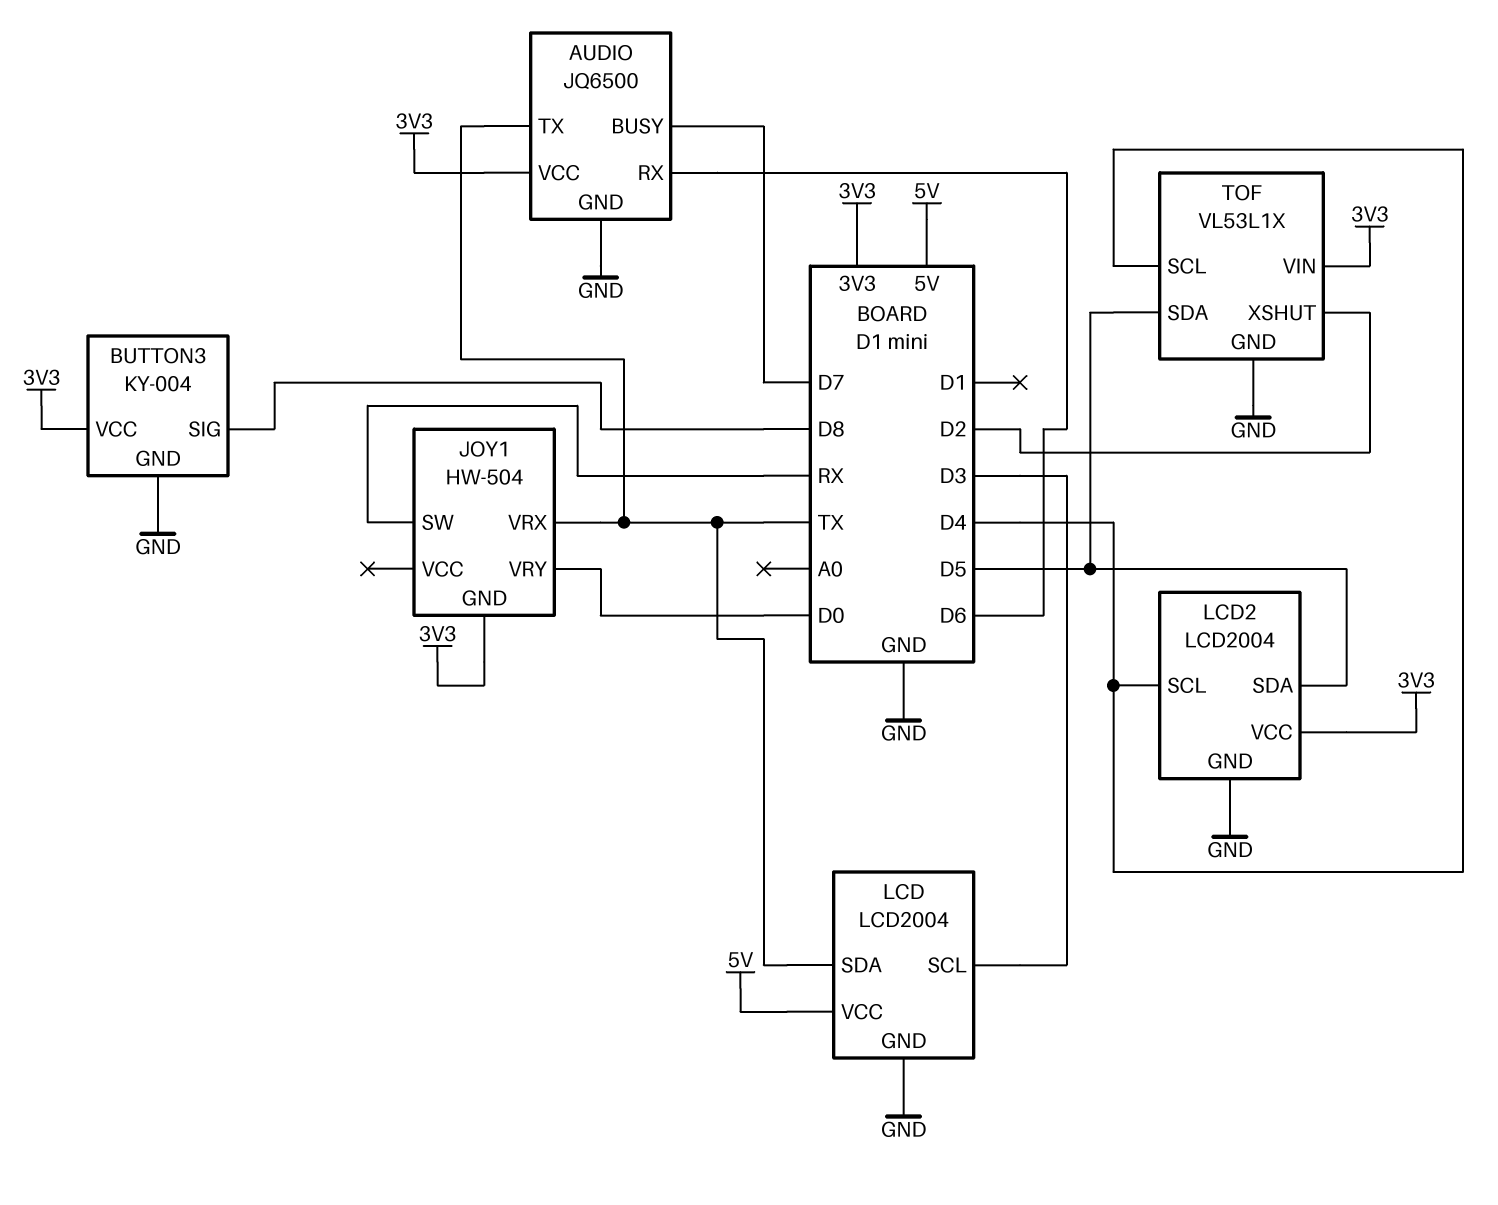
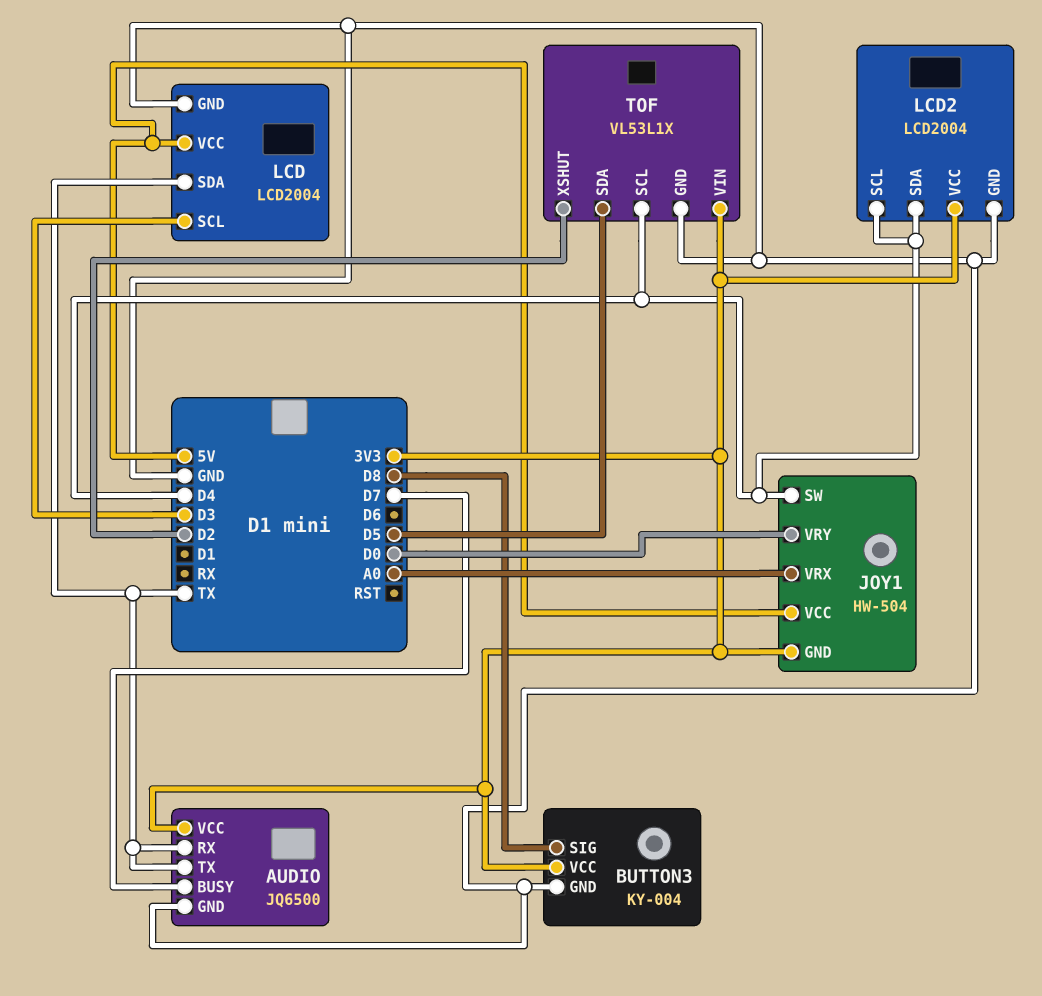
AUDIO pin RX: D6 -> TX
JOY1 pin SW: RX -> D4
JOY1 pin VCC: none -> 5V
JOY1 pin VRX: TX -> A0
LCD2 pin SDA: D5 -> D4

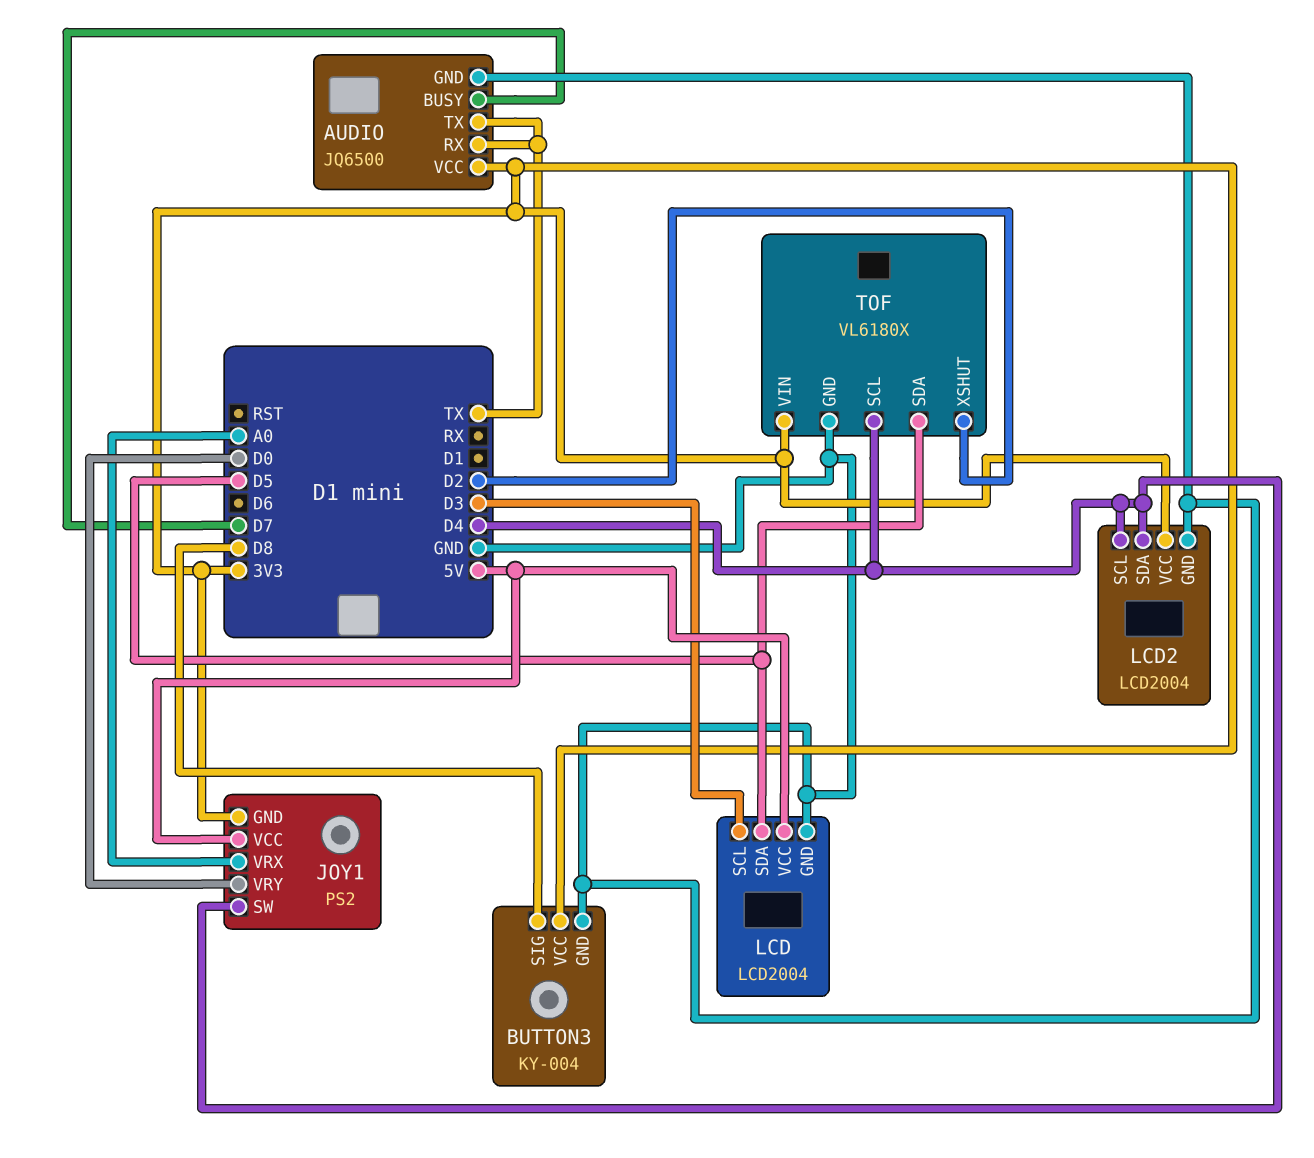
JOY1: HW-504 -> PS2
LCD pin SDA: TX -> D5
TOF: VL53L1X -> VL6180X

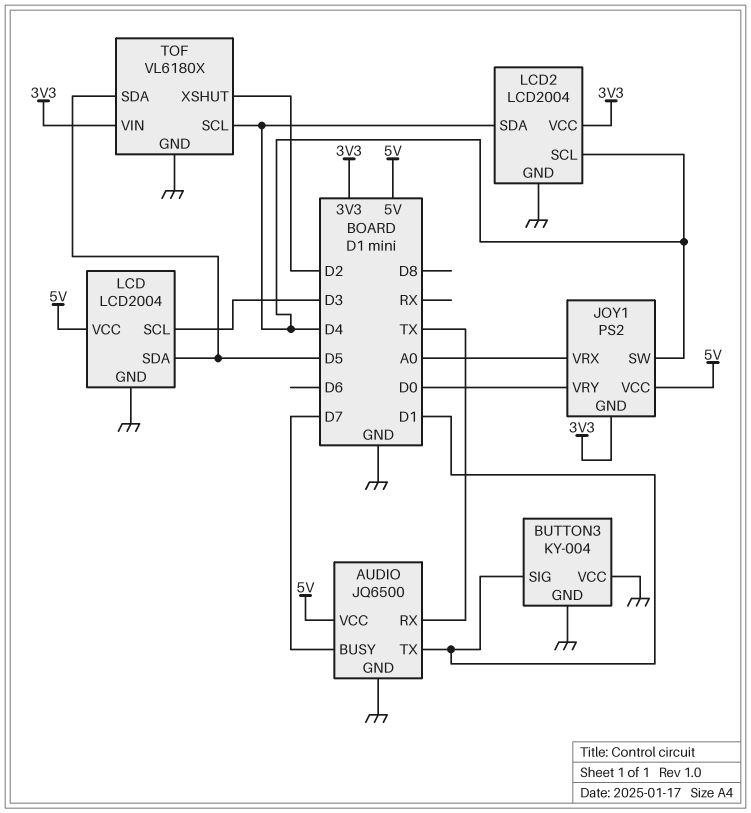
AUDIO pin TX: TX -> D1
AUDIO pin VCC: 3V3 -> 5V
BUTTON3 pin SIG: D8 -> D1
BUTTON3 pin VCC: 3V3 -> GND

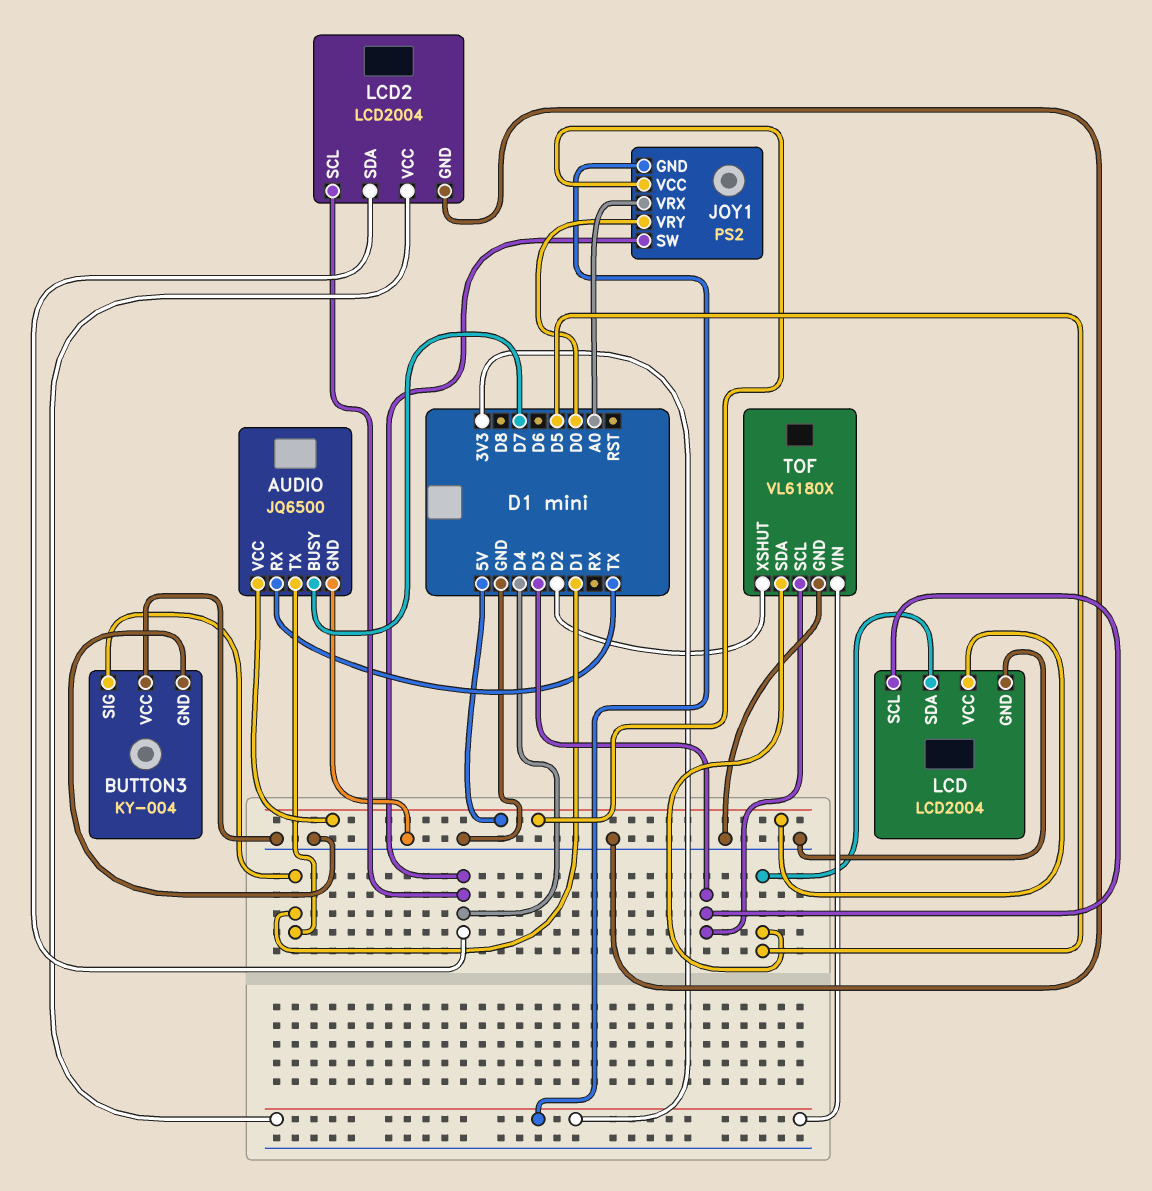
TOF pin SCL: D4 -> D3

